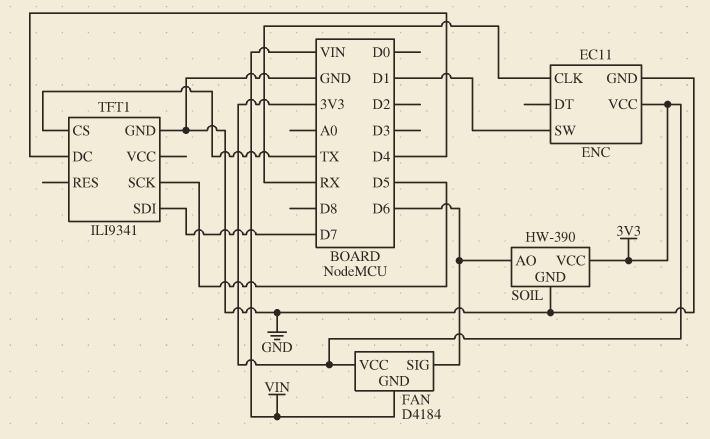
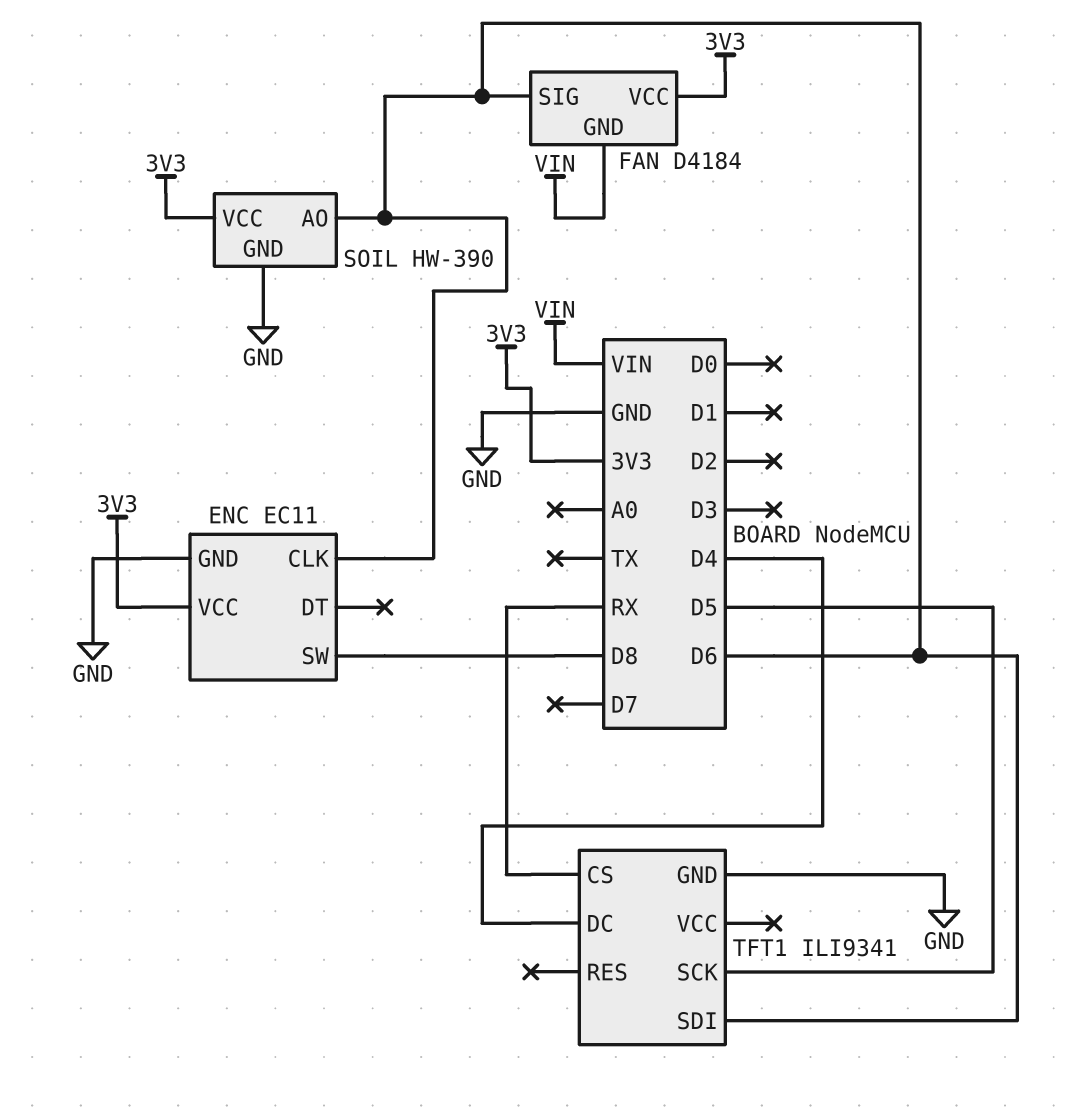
ENC pin CLK: RX -> D6
ENC pin SW: D1 -> D8
TFT1 pin CS: TX -> RX
TFT1 pin SDI: D7 -> D6

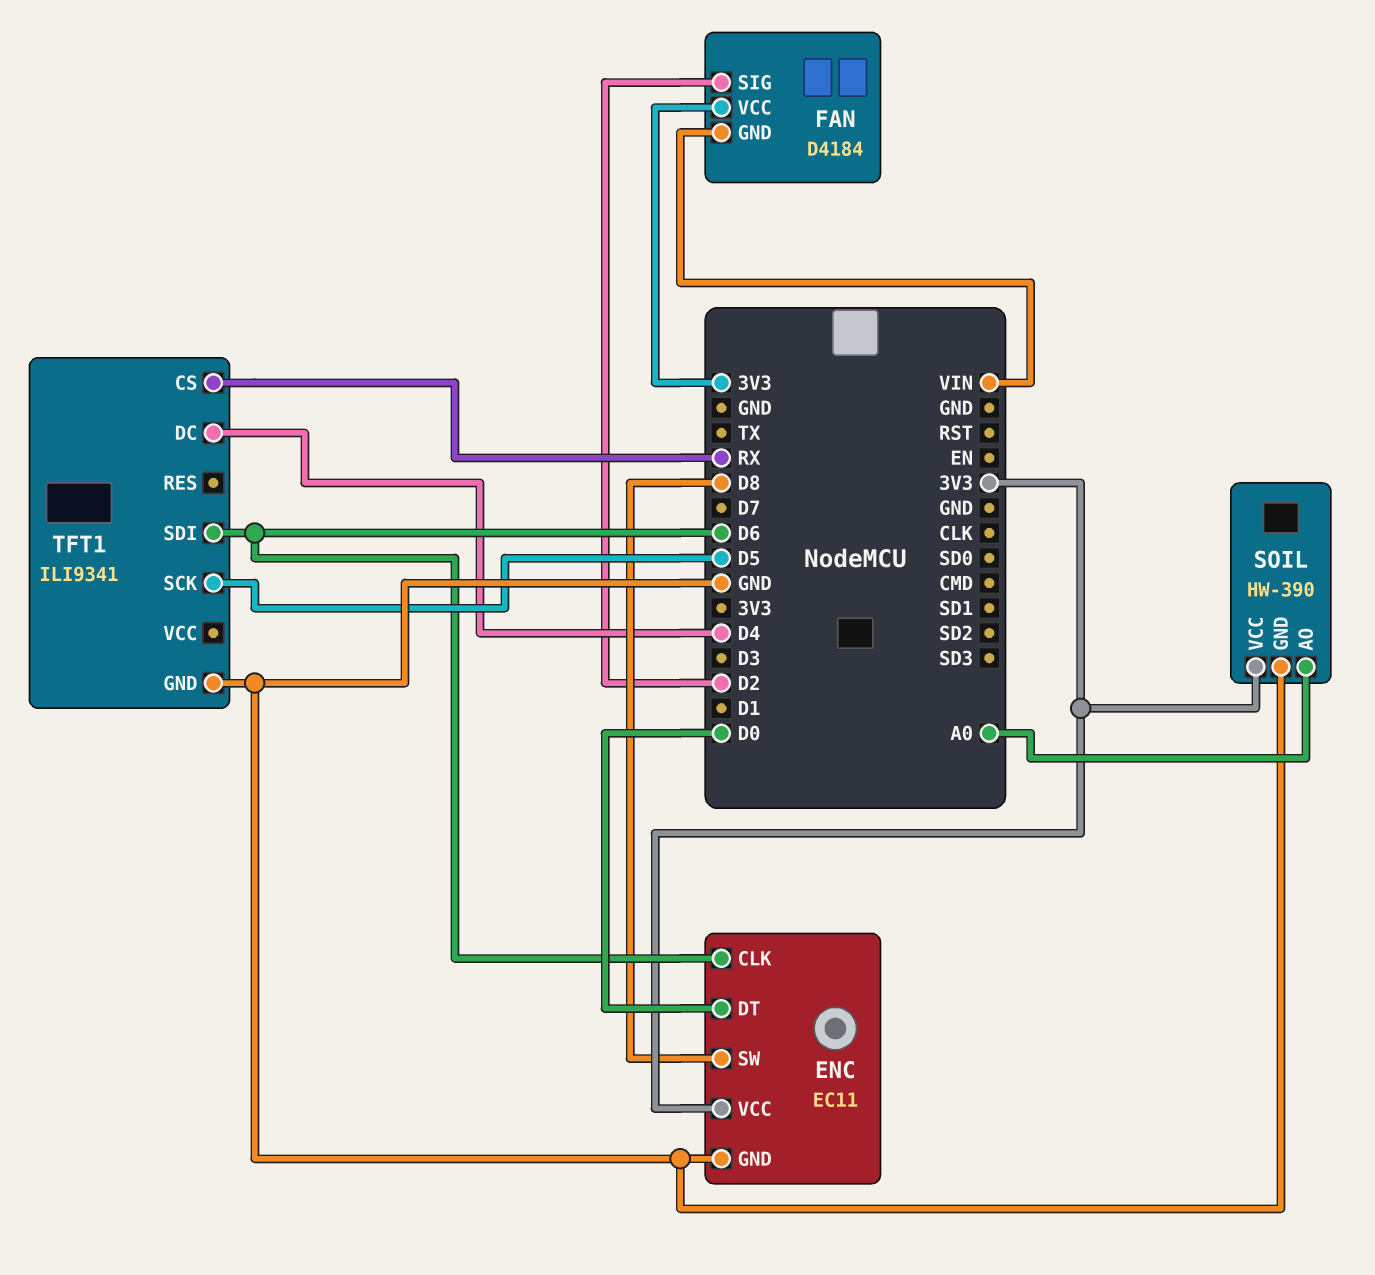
ENC pin DT: none -> D0
FAN pin SIG: D6 -> D2
SOIL pin AO: D6 -> A0

